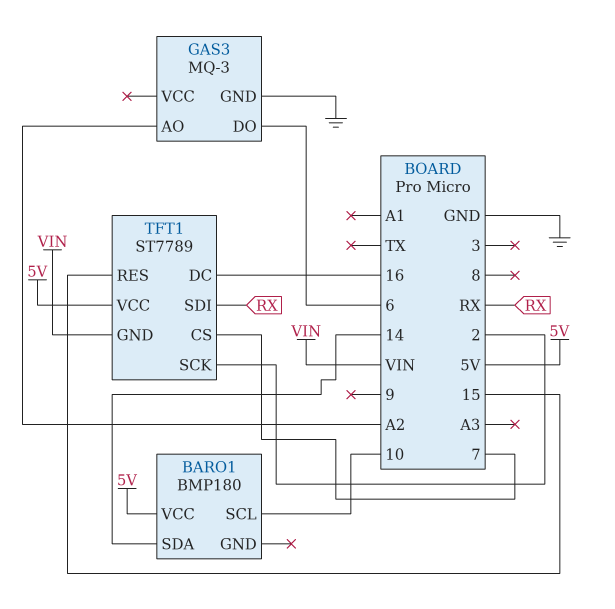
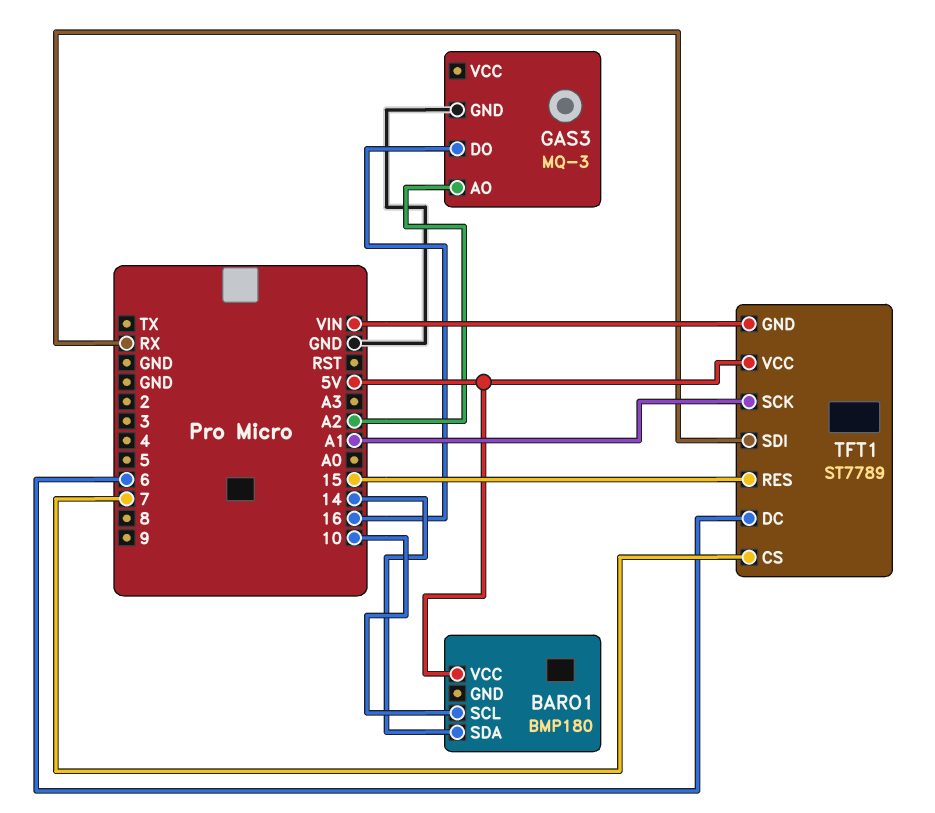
GAS3 pin DO: 6 -> 16
TFT1 pin DC: 16 -> 6
TFT1 pin SCK: 2 -> A1

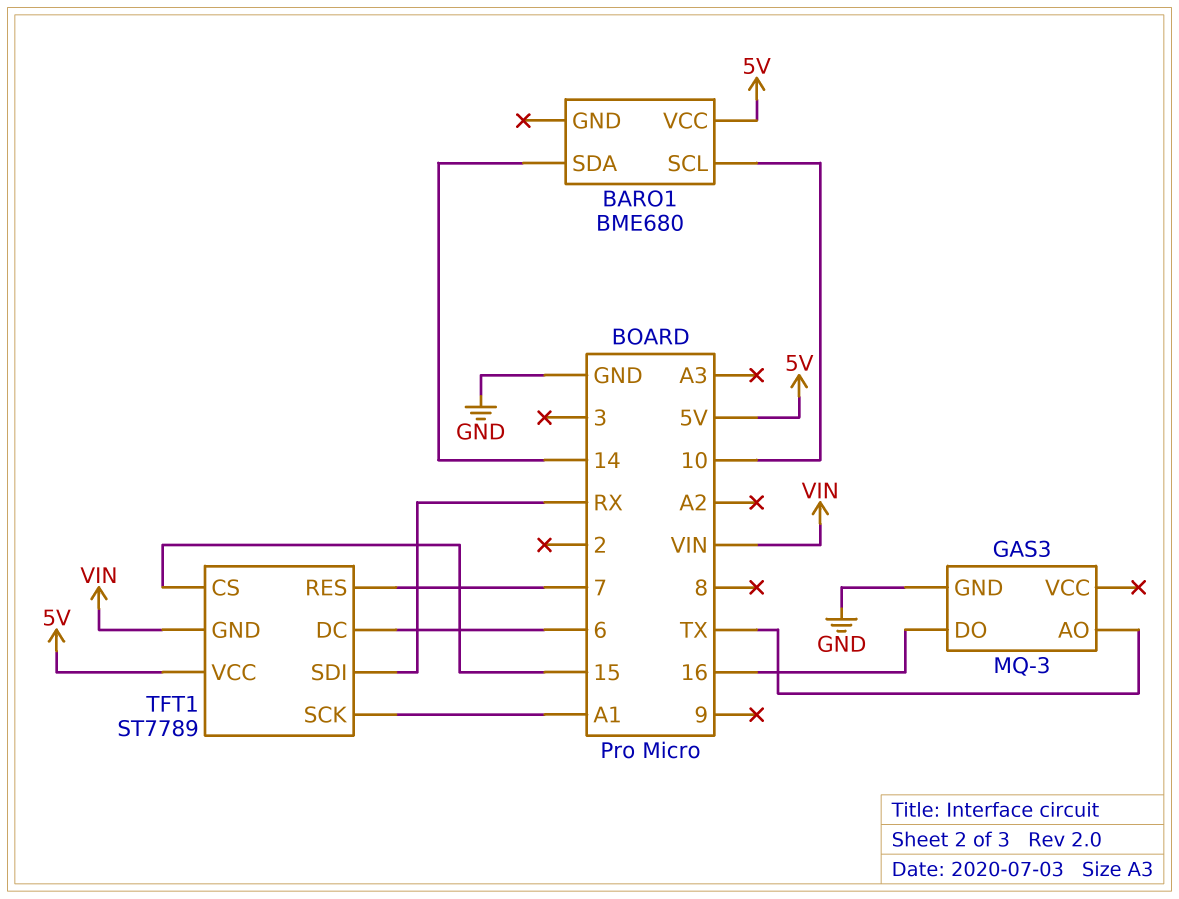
BARO1: BMP180 -> BME680
GAS3 pin AO: A2 -> TX
TFT1 pin CS: 7 -> 15
TFT1 pin RES: 15 -> 7

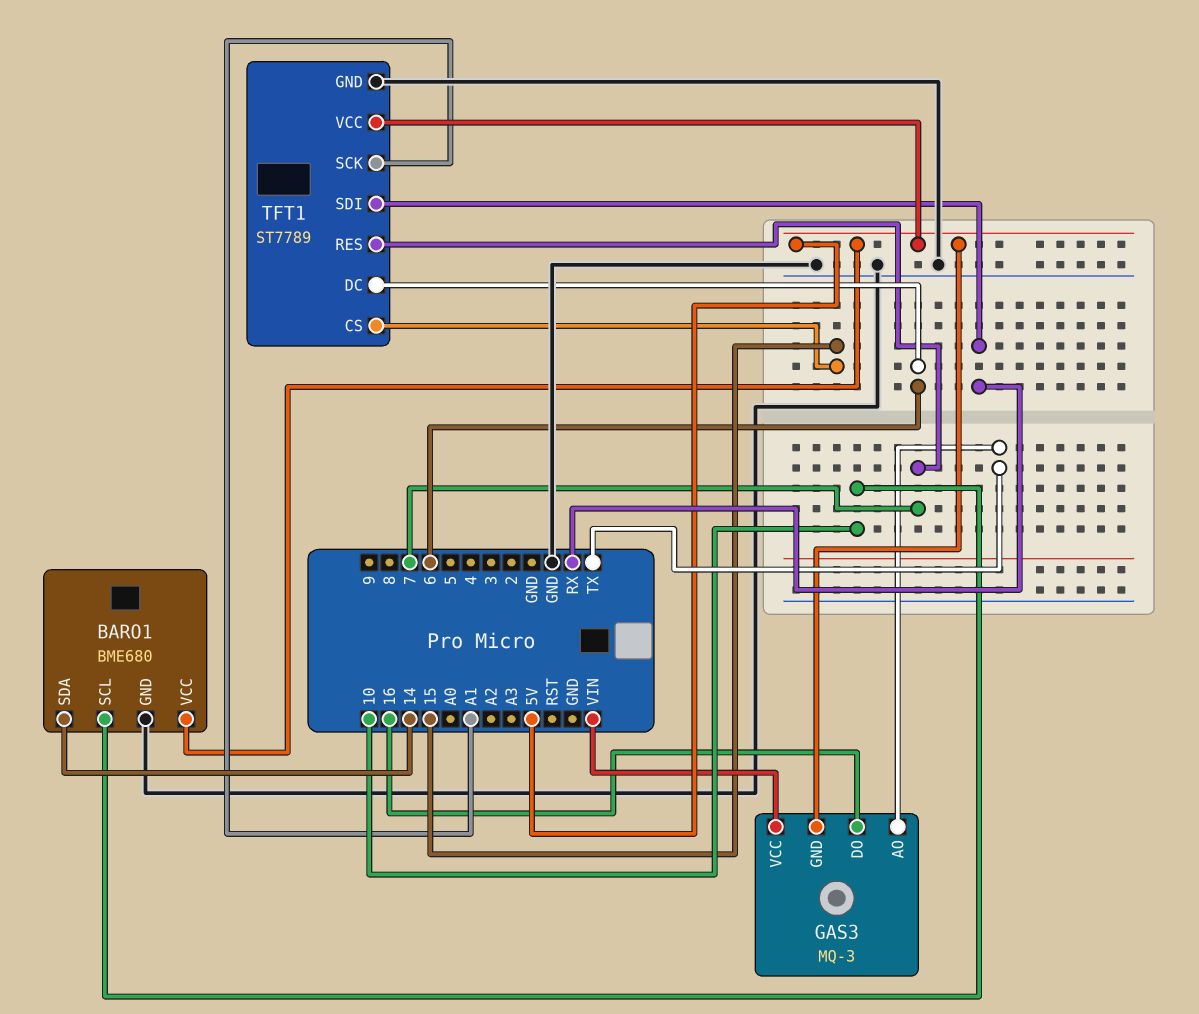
BARO1 pin GND: none -> GND
GAS3 pin GND: GND -> 5V
GAS3 pin VCC: none -> VIN
TFT1 pin GND: VIN -> GND

